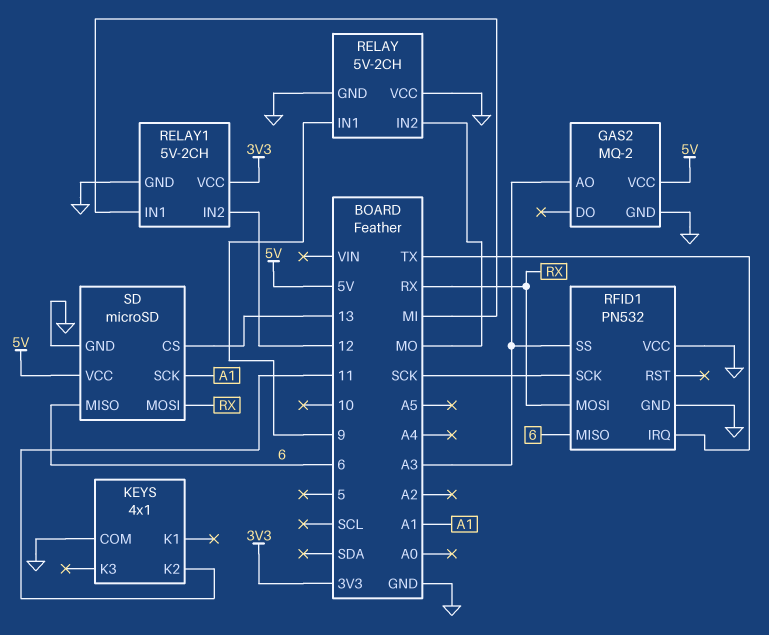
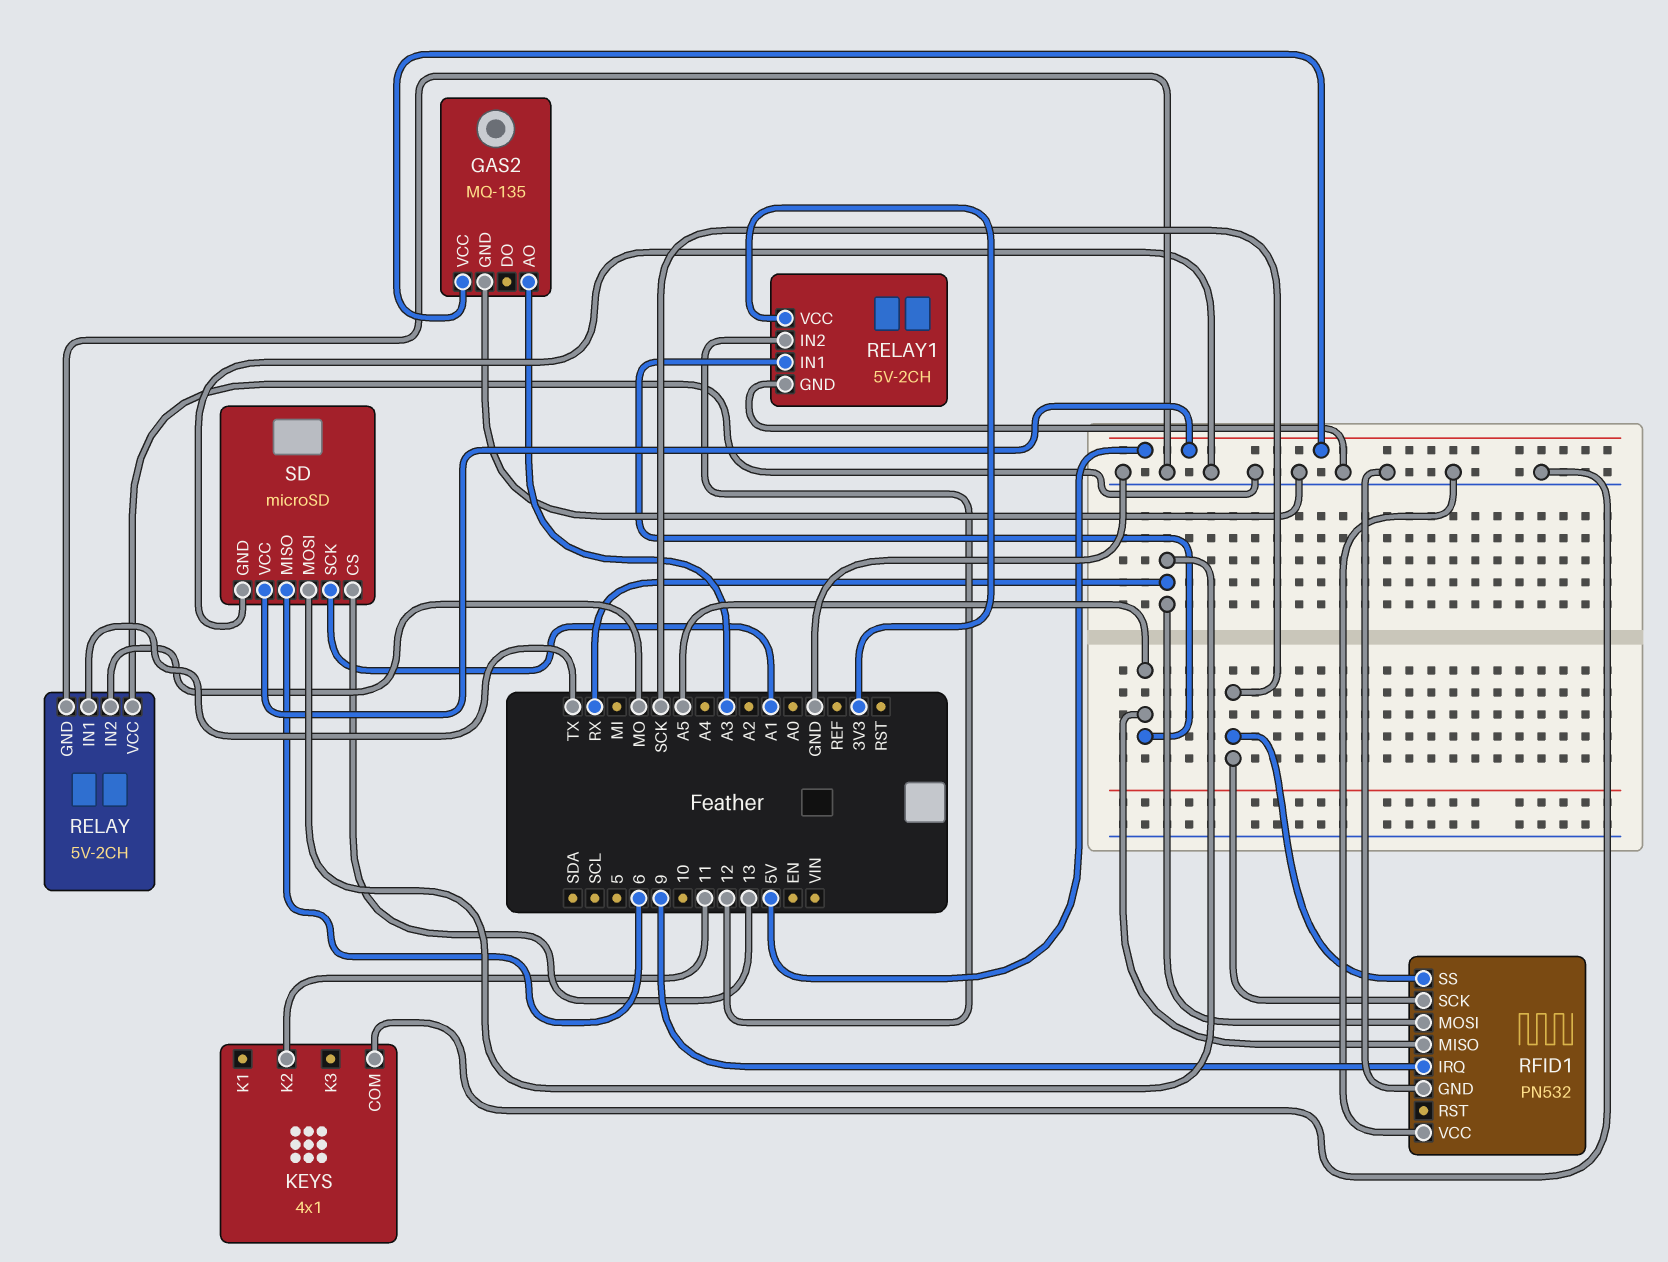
GAS2: MQ-2 -> MQ-135
RELAY pin IN1: 9 -> TX
RELAY1 pin IN1: MI -> A5
RFID1 pin IRQ: TX -> 9
RFID1 pin MISO: 6 -> A5
RFID1 pin SS: A3 -> SCK

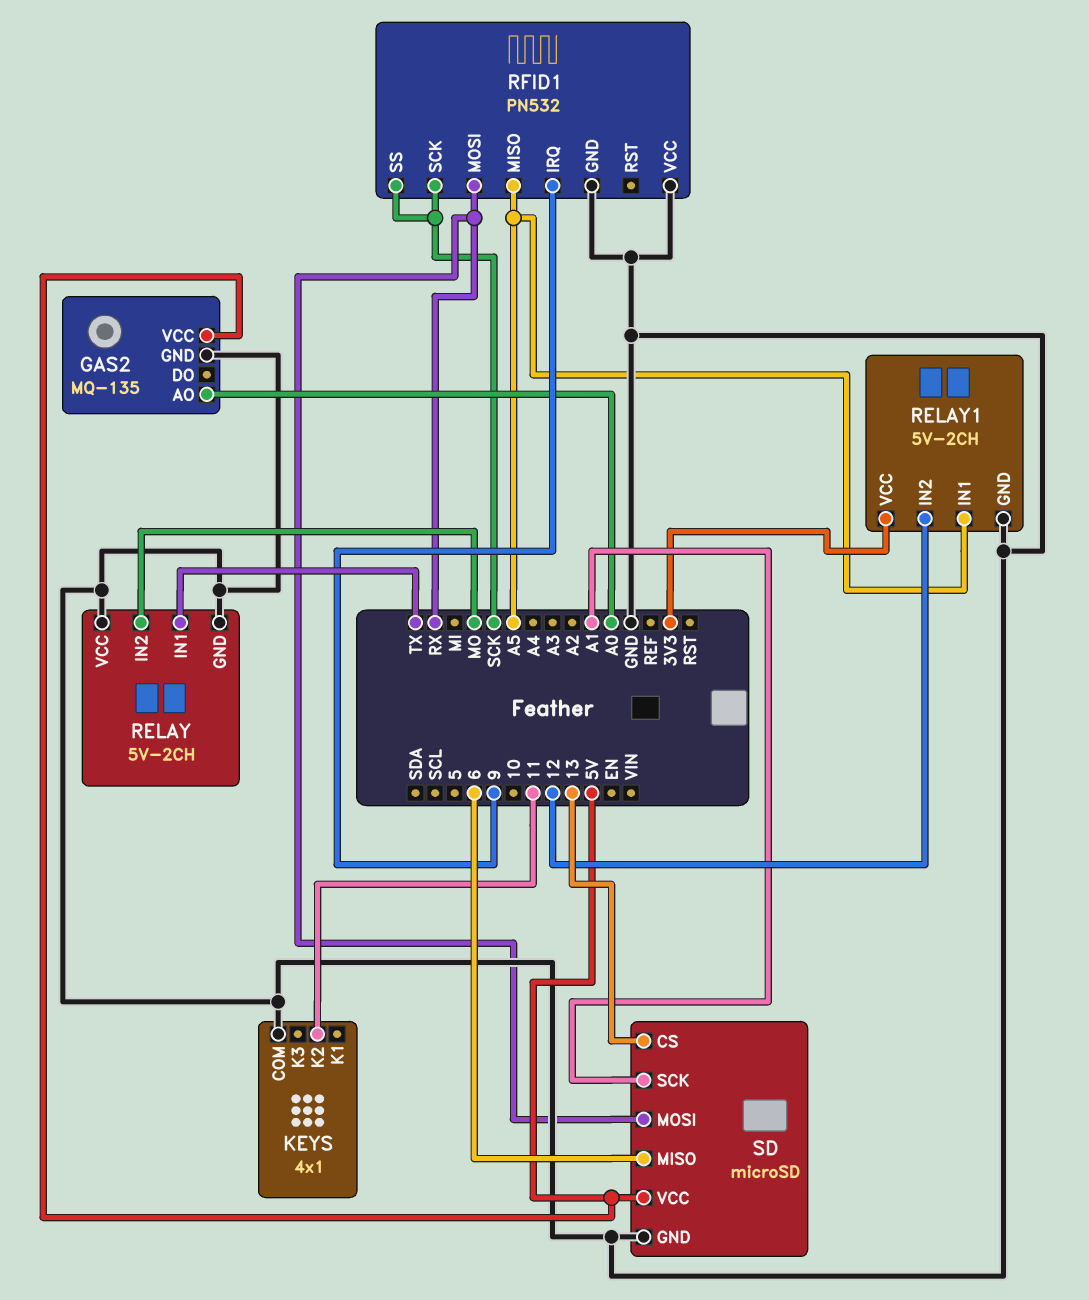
GAS2 pin AO: A3 -> A0

